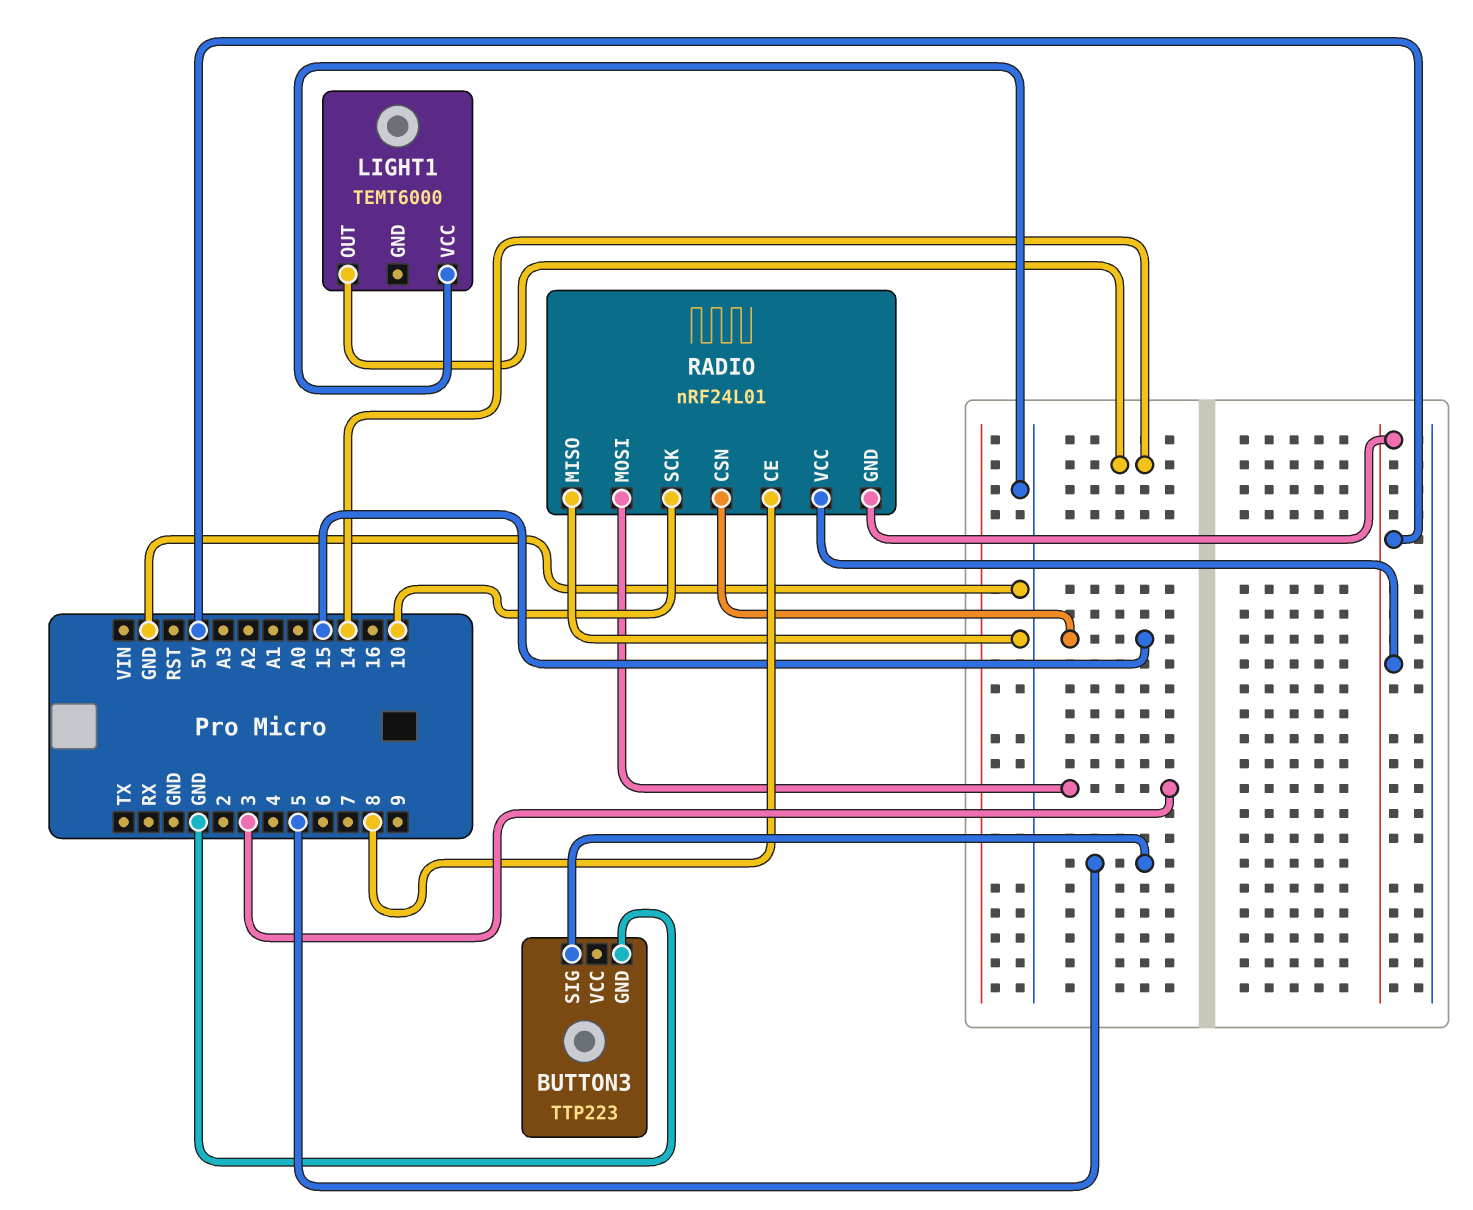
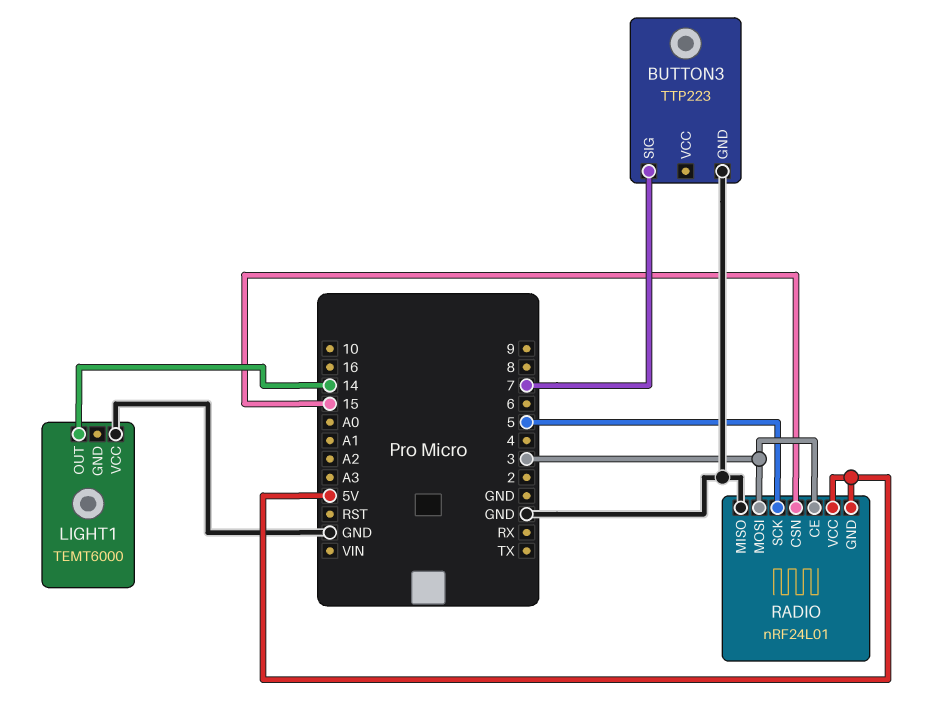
BUTTON3 pin SIG: 5 -> 7
RADIO pin CE: 8 -> 3
RADIO pin SCK: 10 -> 5

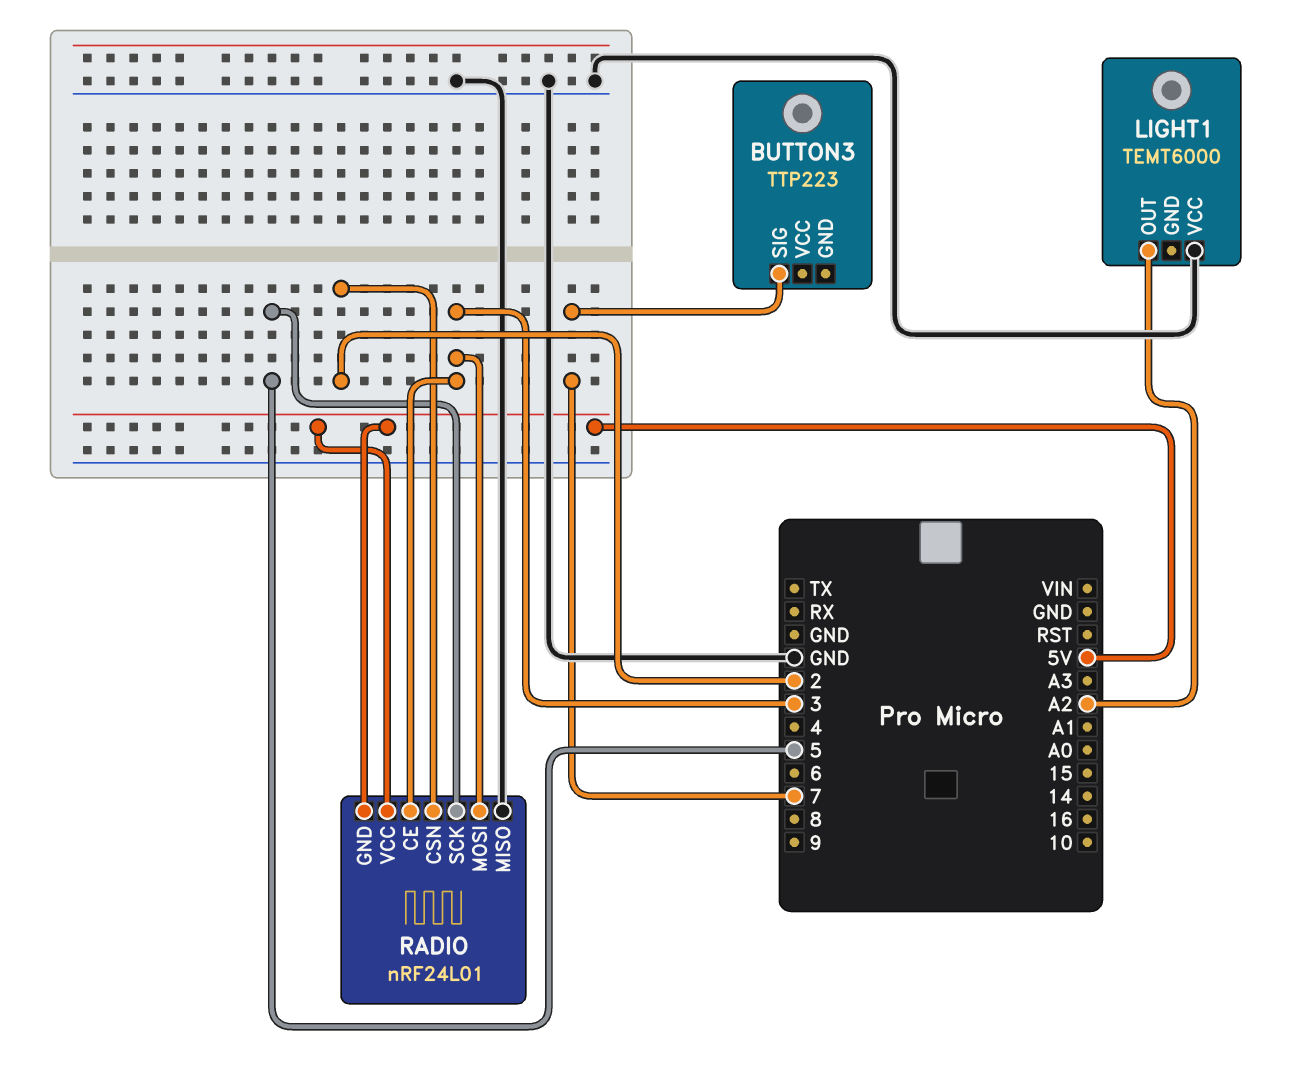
BUTTON3 pin GND: GND -> none
LIGHT1 pin OUT: 14 -> A2
RADIO pin CSN: 15 -> 2

